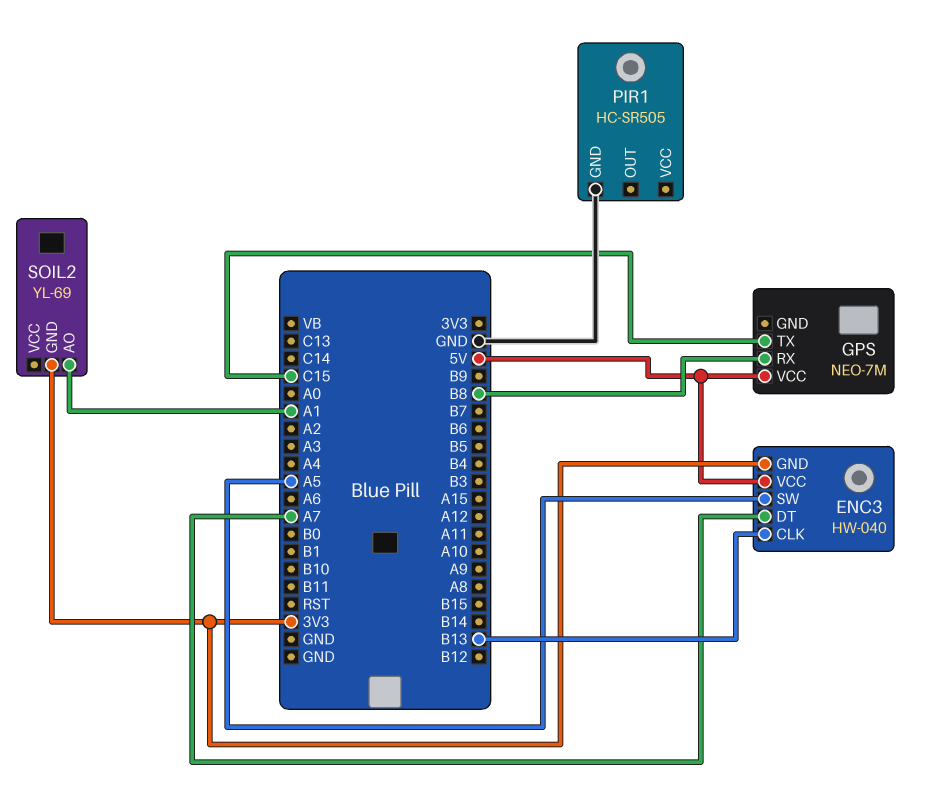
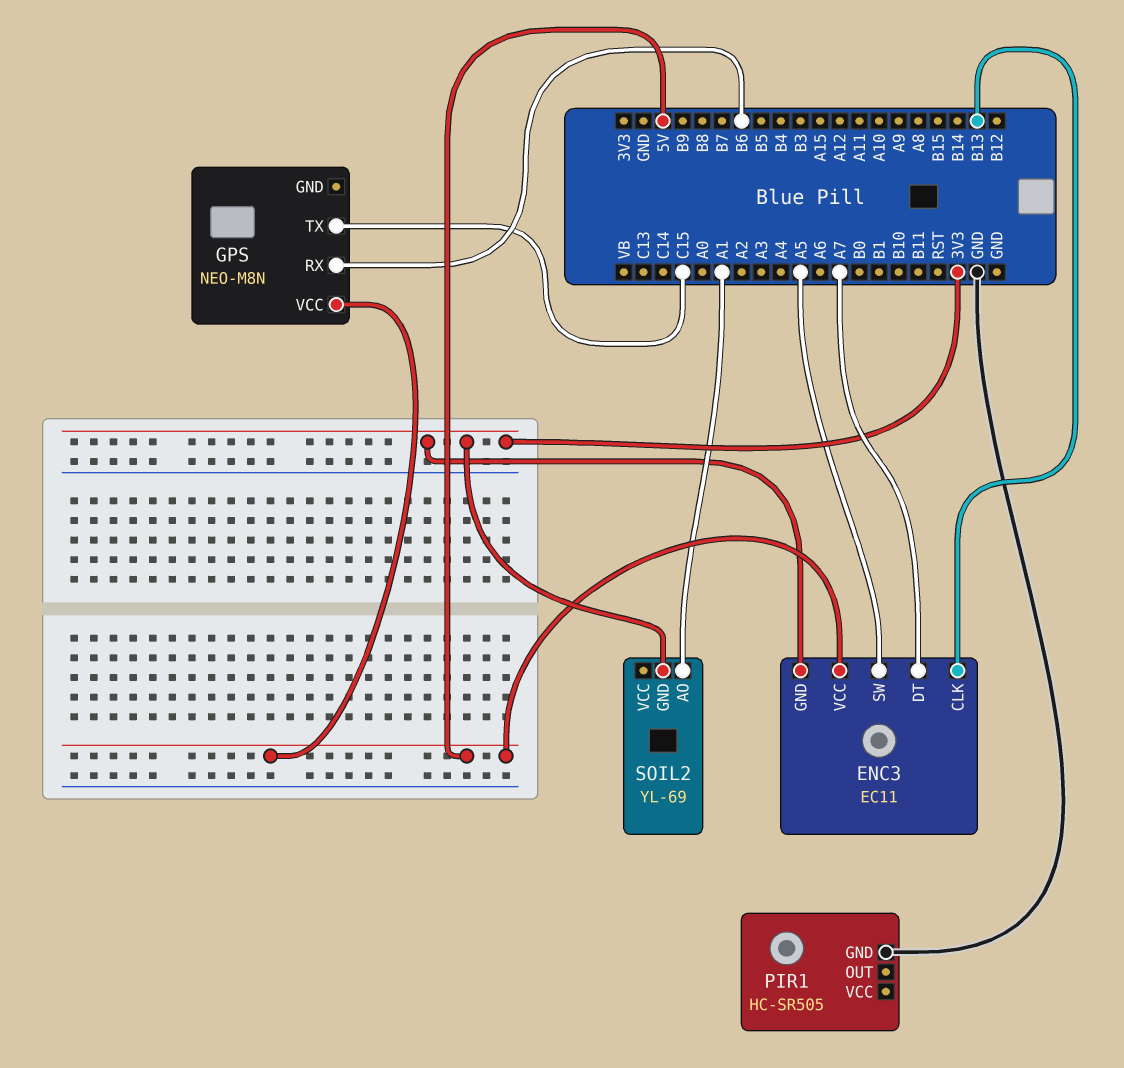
ENC3: HW-040 -> EC11
GPS: NEO-7M -> NEO-M8N
GPS pin RX: B8 -> B6

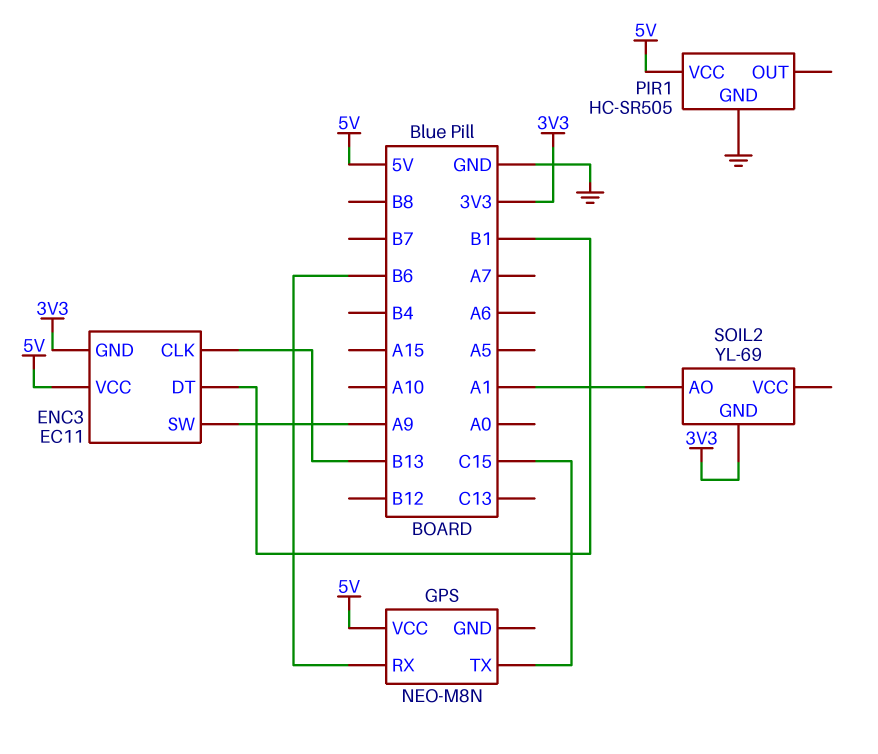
ENC3 pin DT: A7 -> B1
ENC3 pin SW: A5 -> A9
PIR1 pin VCC: none -> 5V

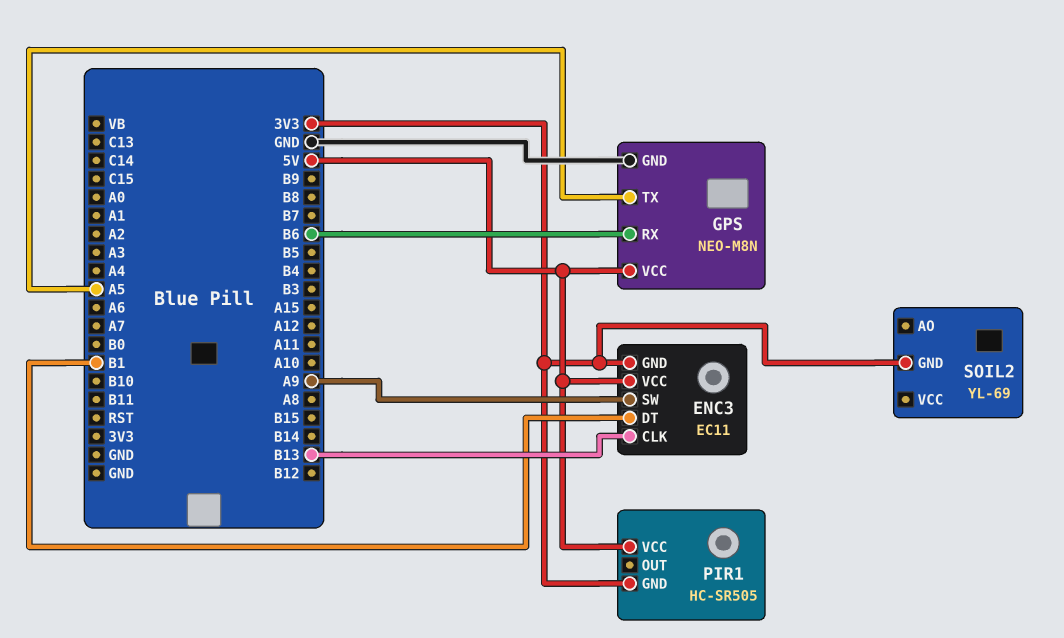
GPS pin GND: none -> GND
GPS pin TX: C15 -> A5
PIR1 pin GND: GND -> 3V3
SOIL2 pin AO: A1 -> none

